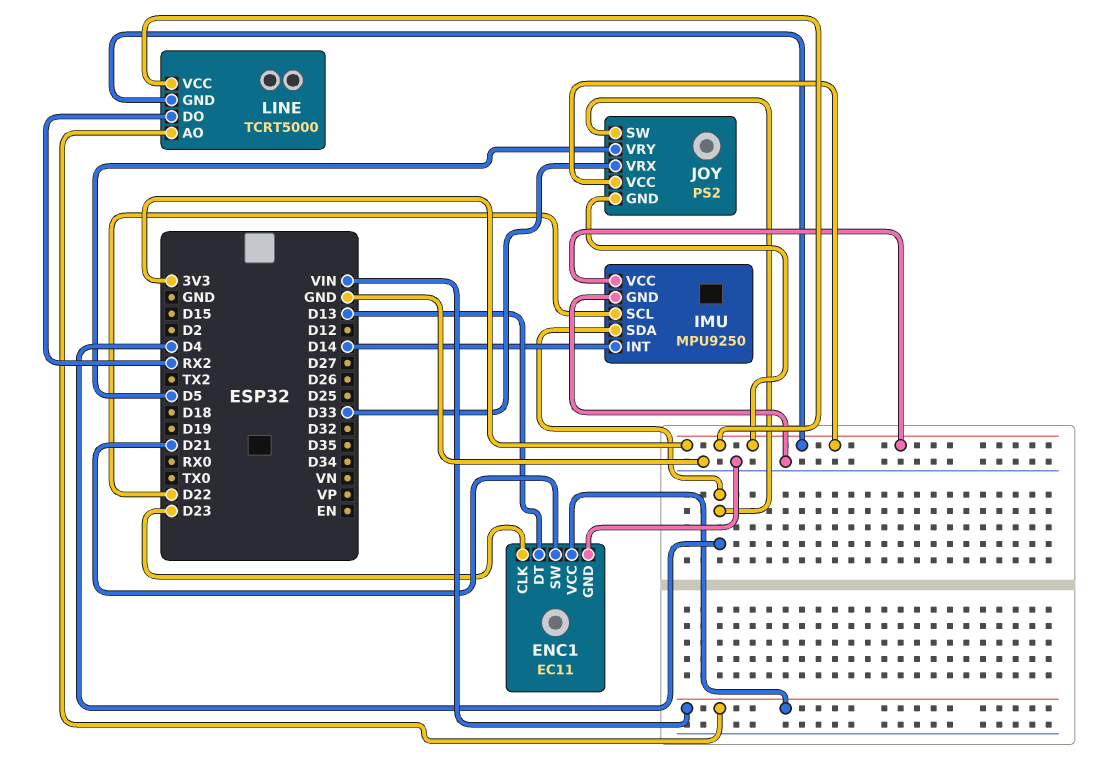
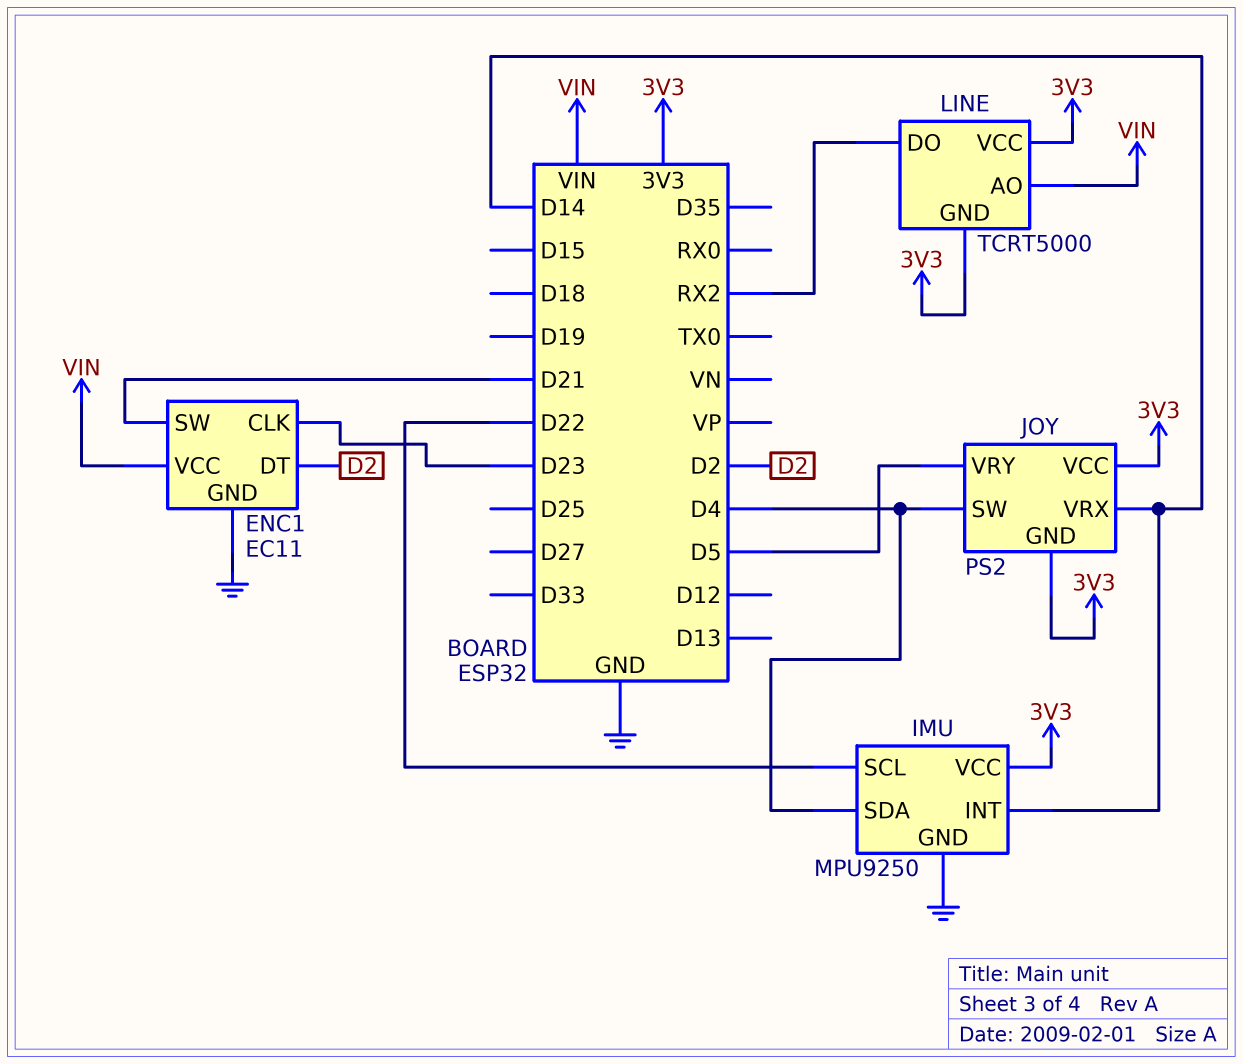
ENC1 pin DT: D13 -> D2
JOY pin VRX: D33 -> D14

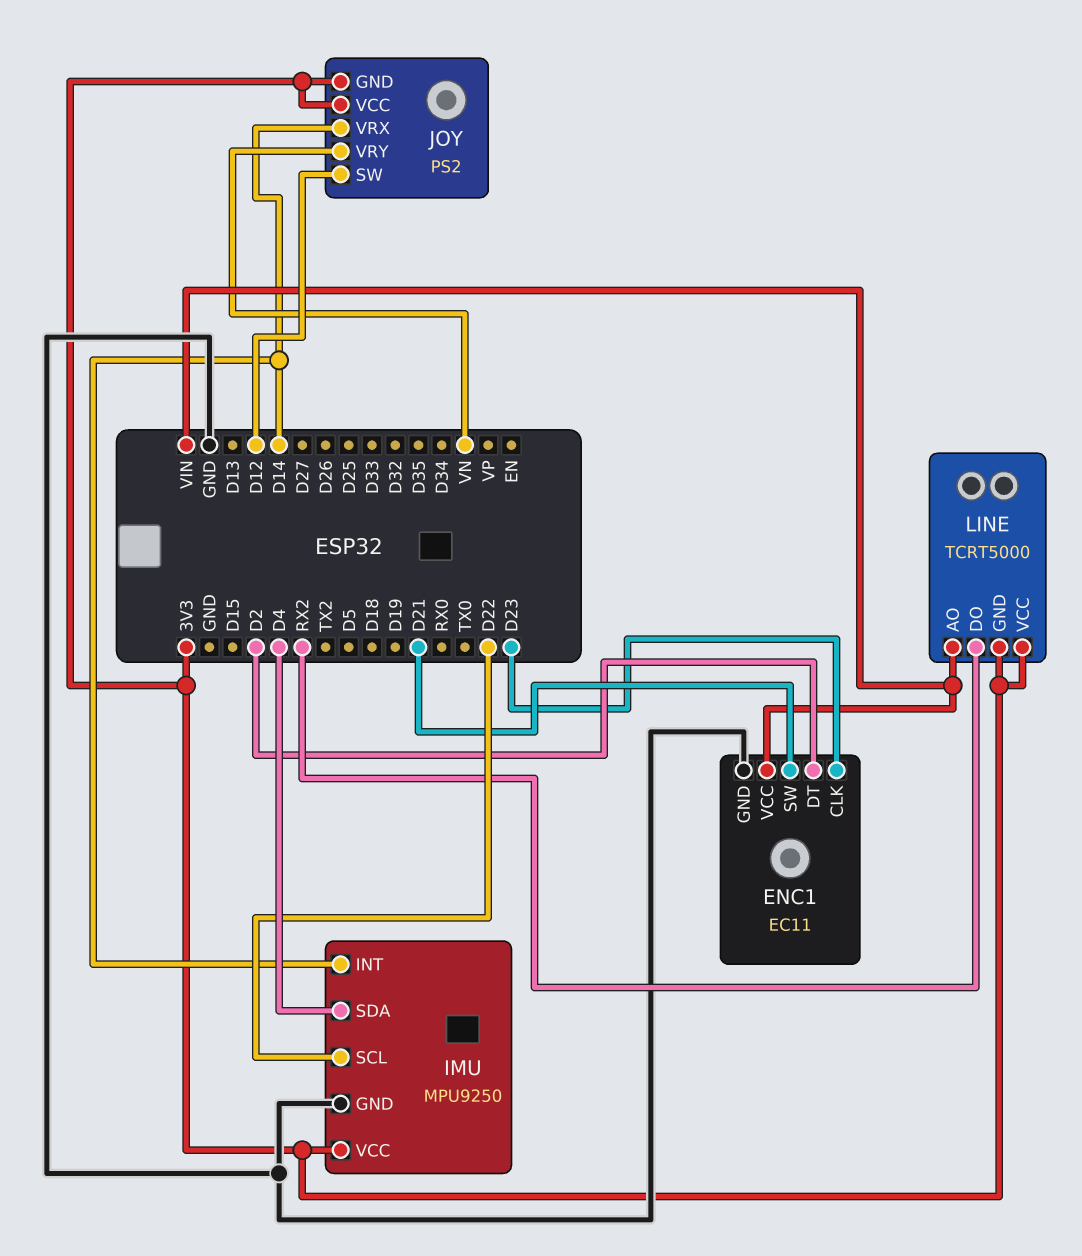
JOY pin SW: D4 -> D12
JOY pin VRY: D5 -> VN

